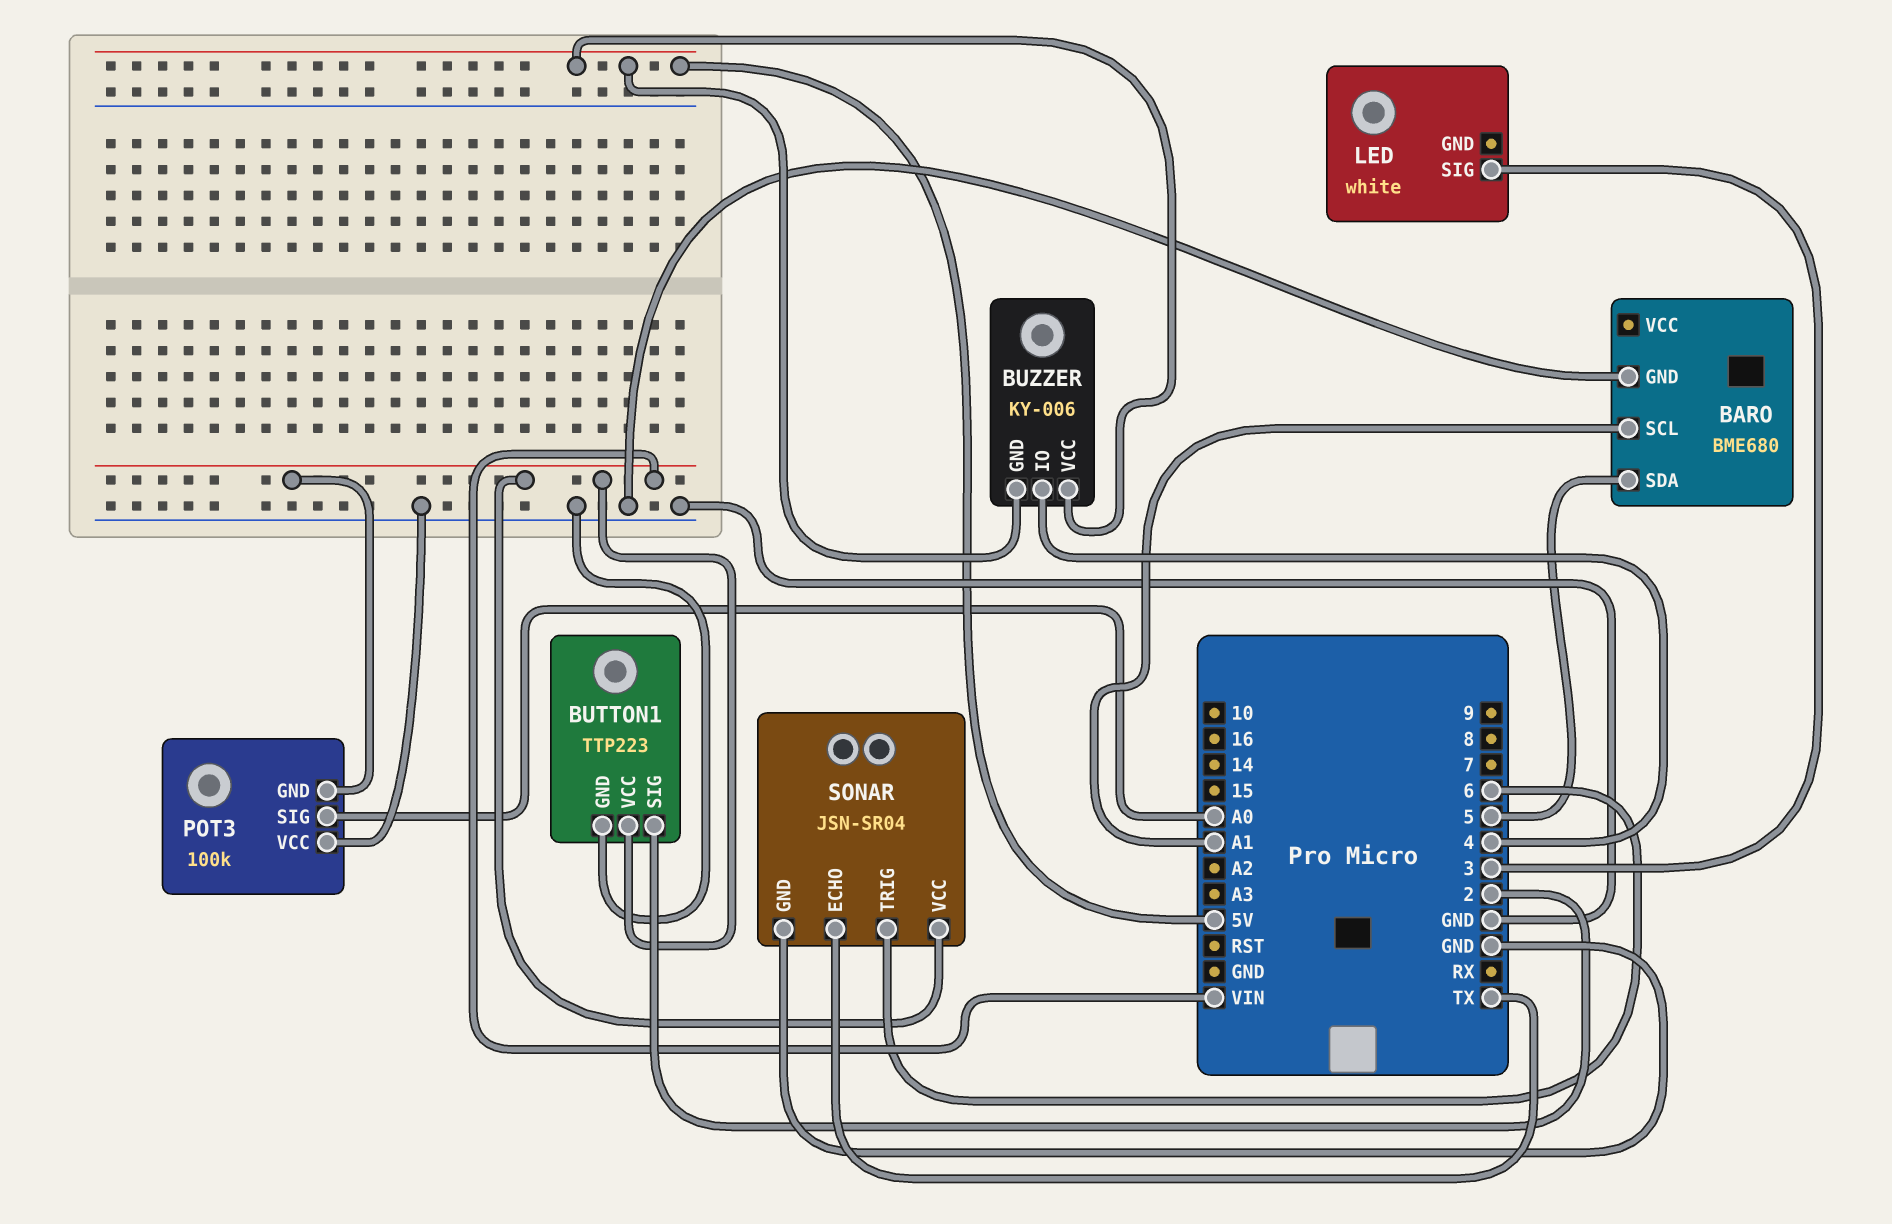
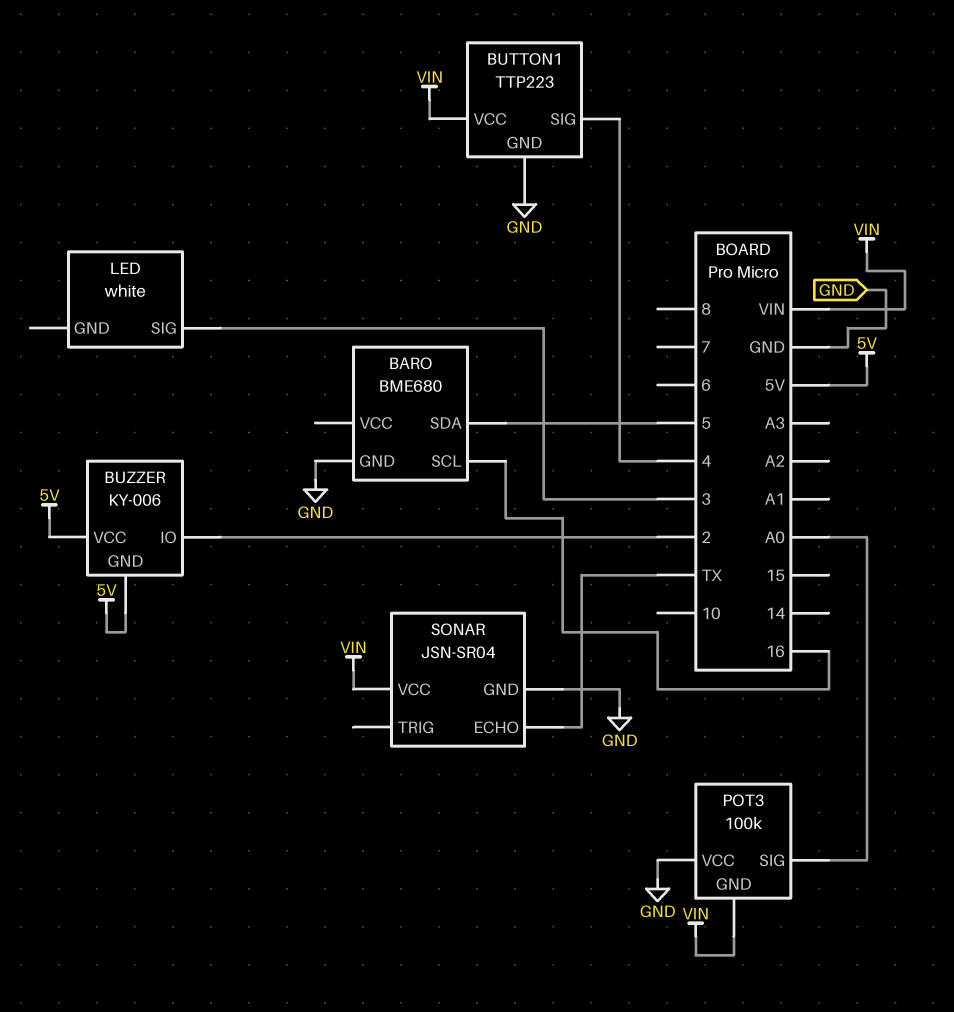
BARO pin SCL: A1 -> 16
BUTTON1 pin SIG: 2 -> 4
BUZZER pin IO: 4 -> 2
SONAR pin TRIG: 6 -> none

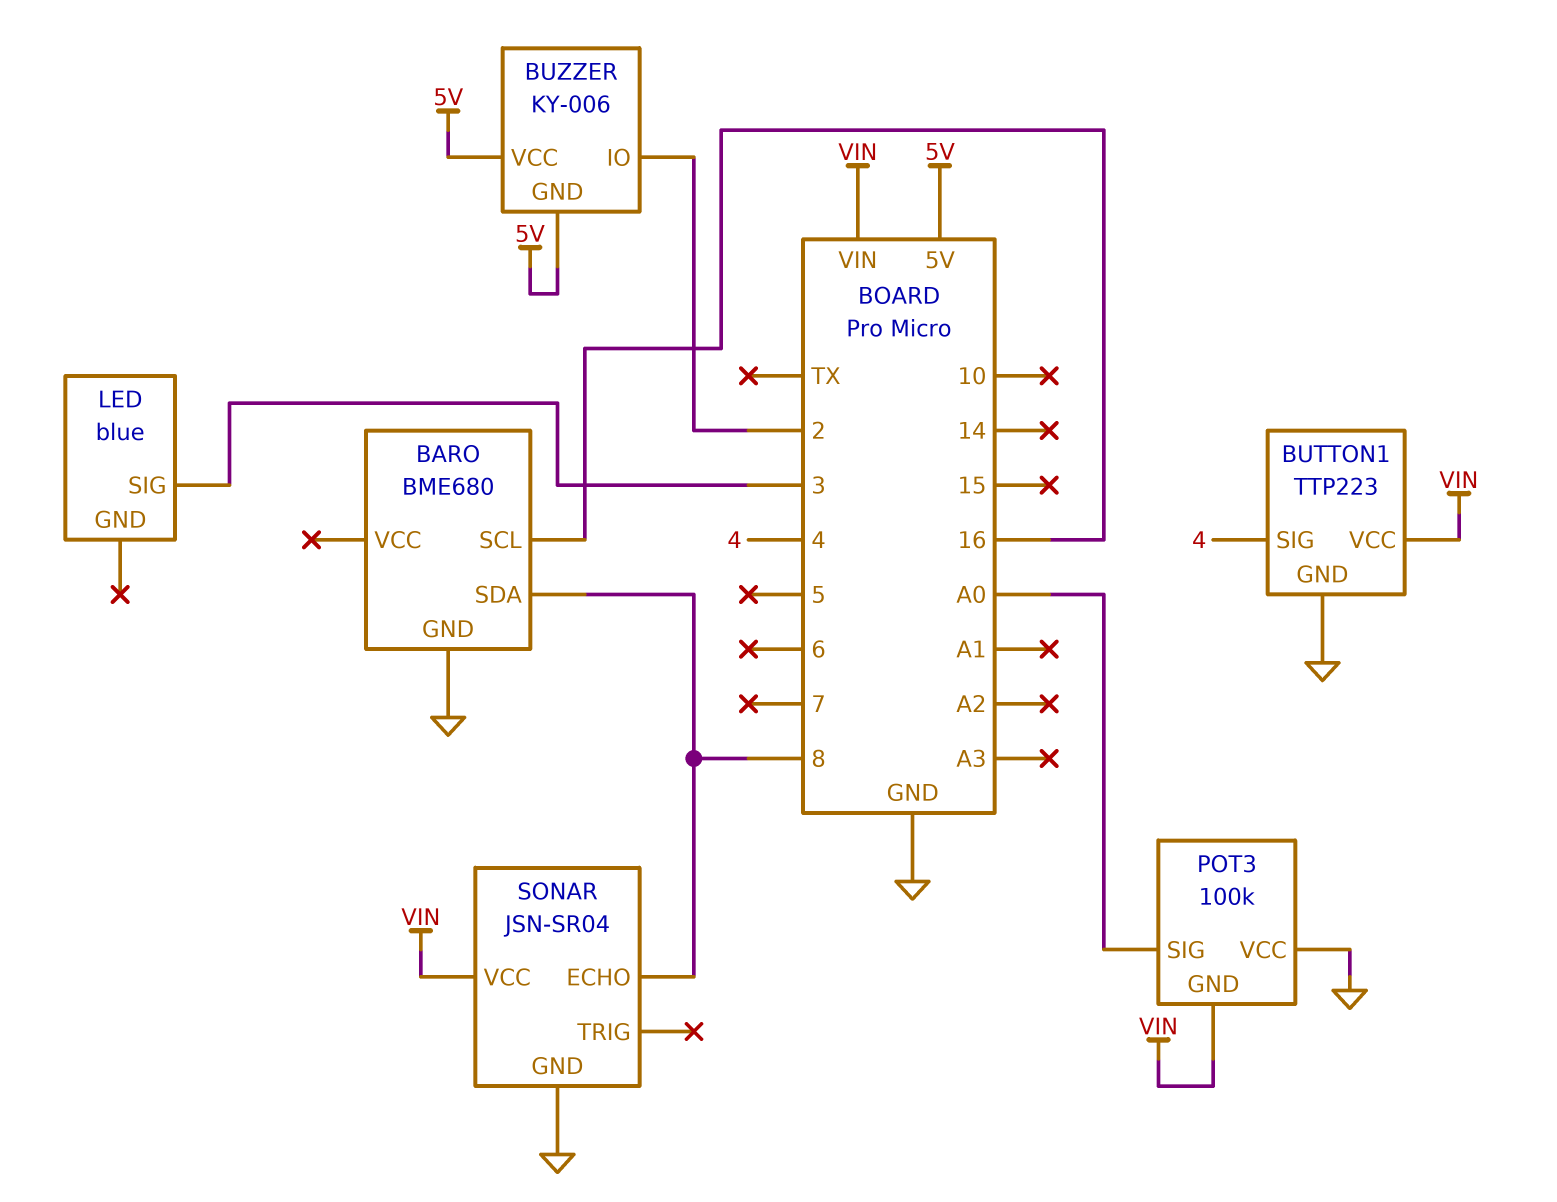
BARO pin SDA: 5 -> 8
LED: white -> blue
SONAR pin ECHO: TX -> 8

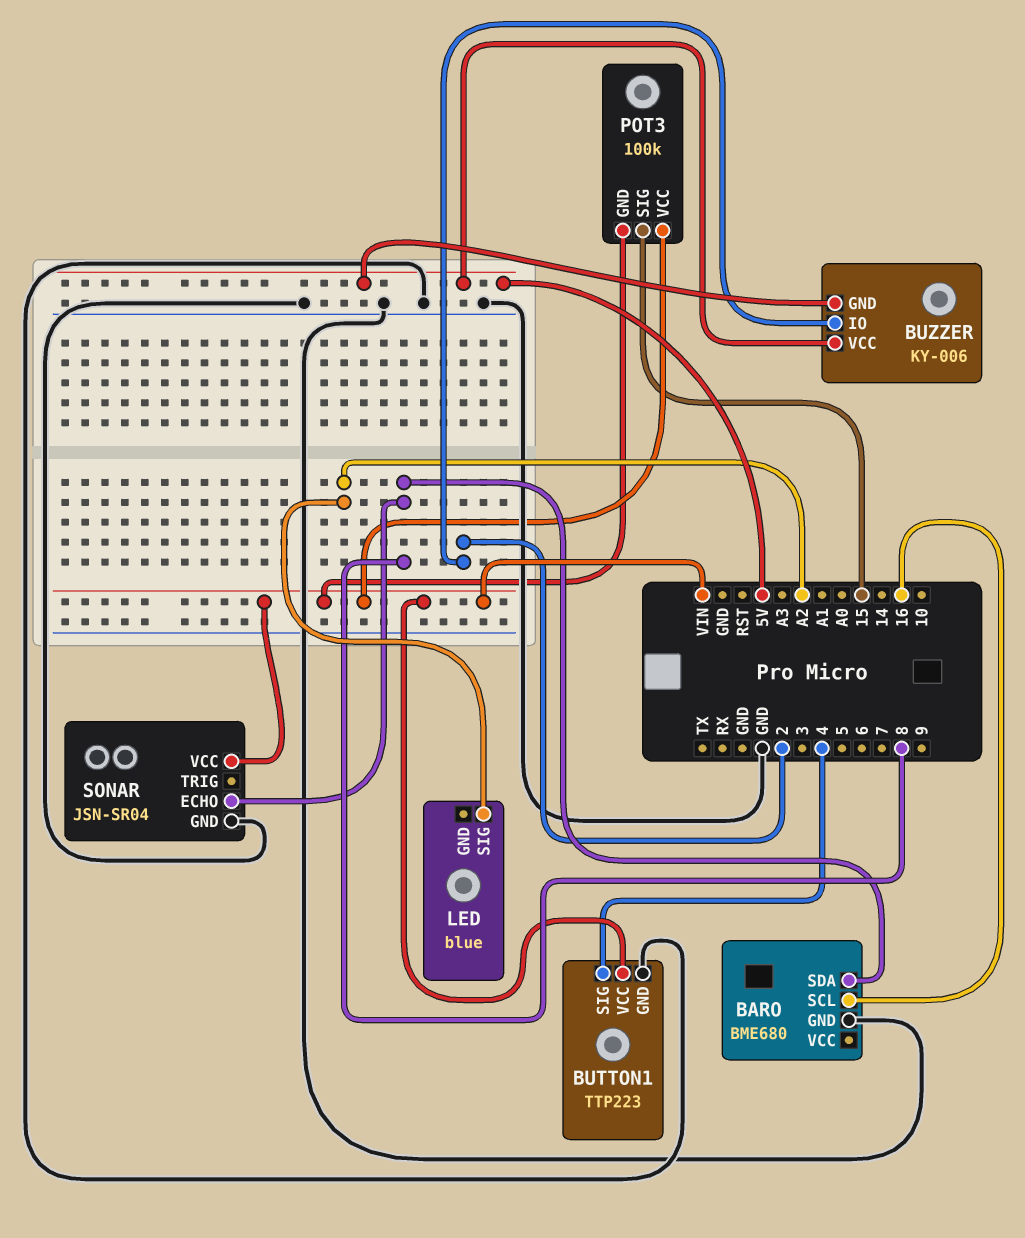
LED pin SIG: 3 -> A2
POT3 pin SIG: A0 -> 15
POT3 pin VCC: GND -> VIN

